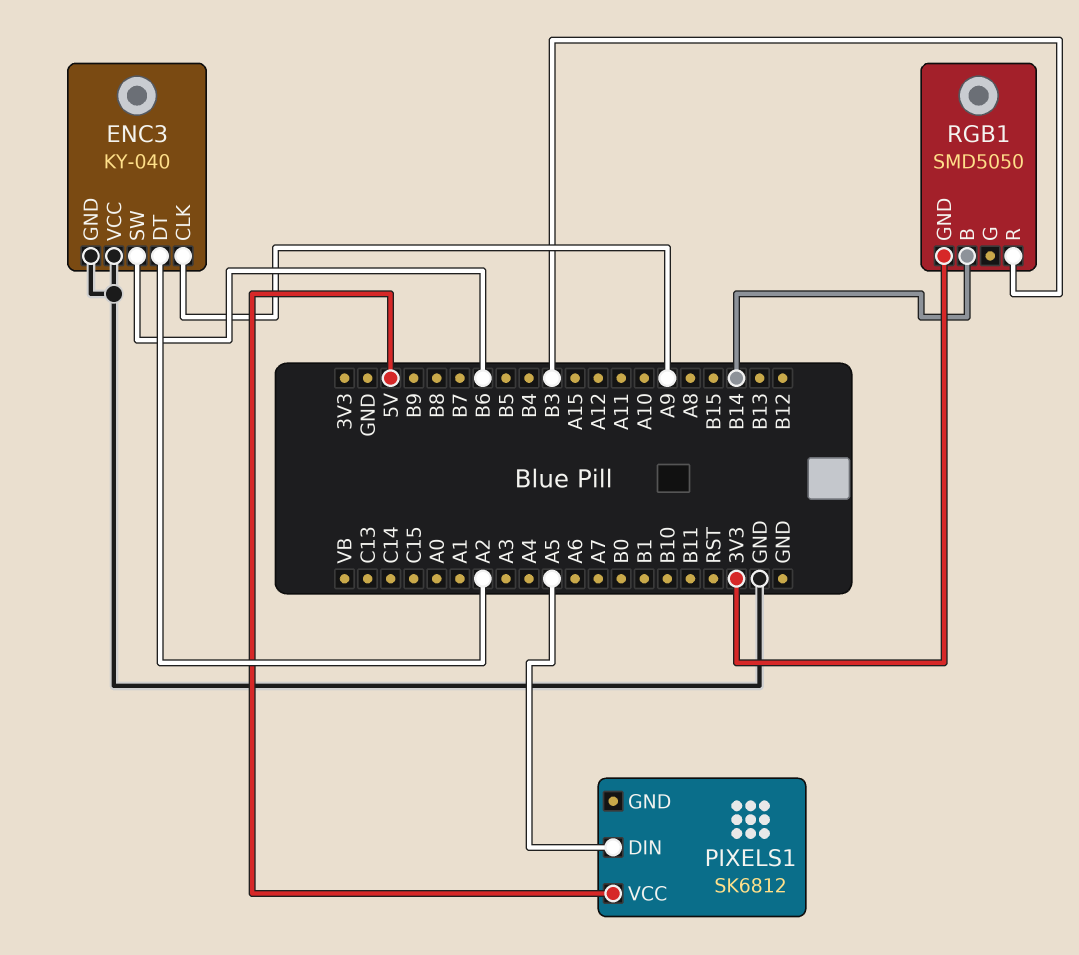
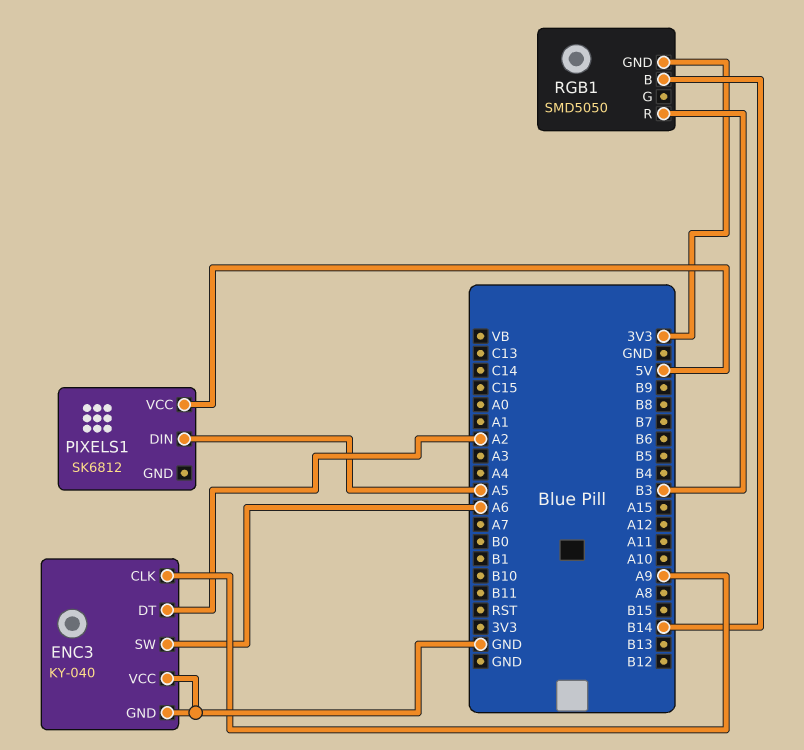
ENC3 pin SW: B6 -> A6

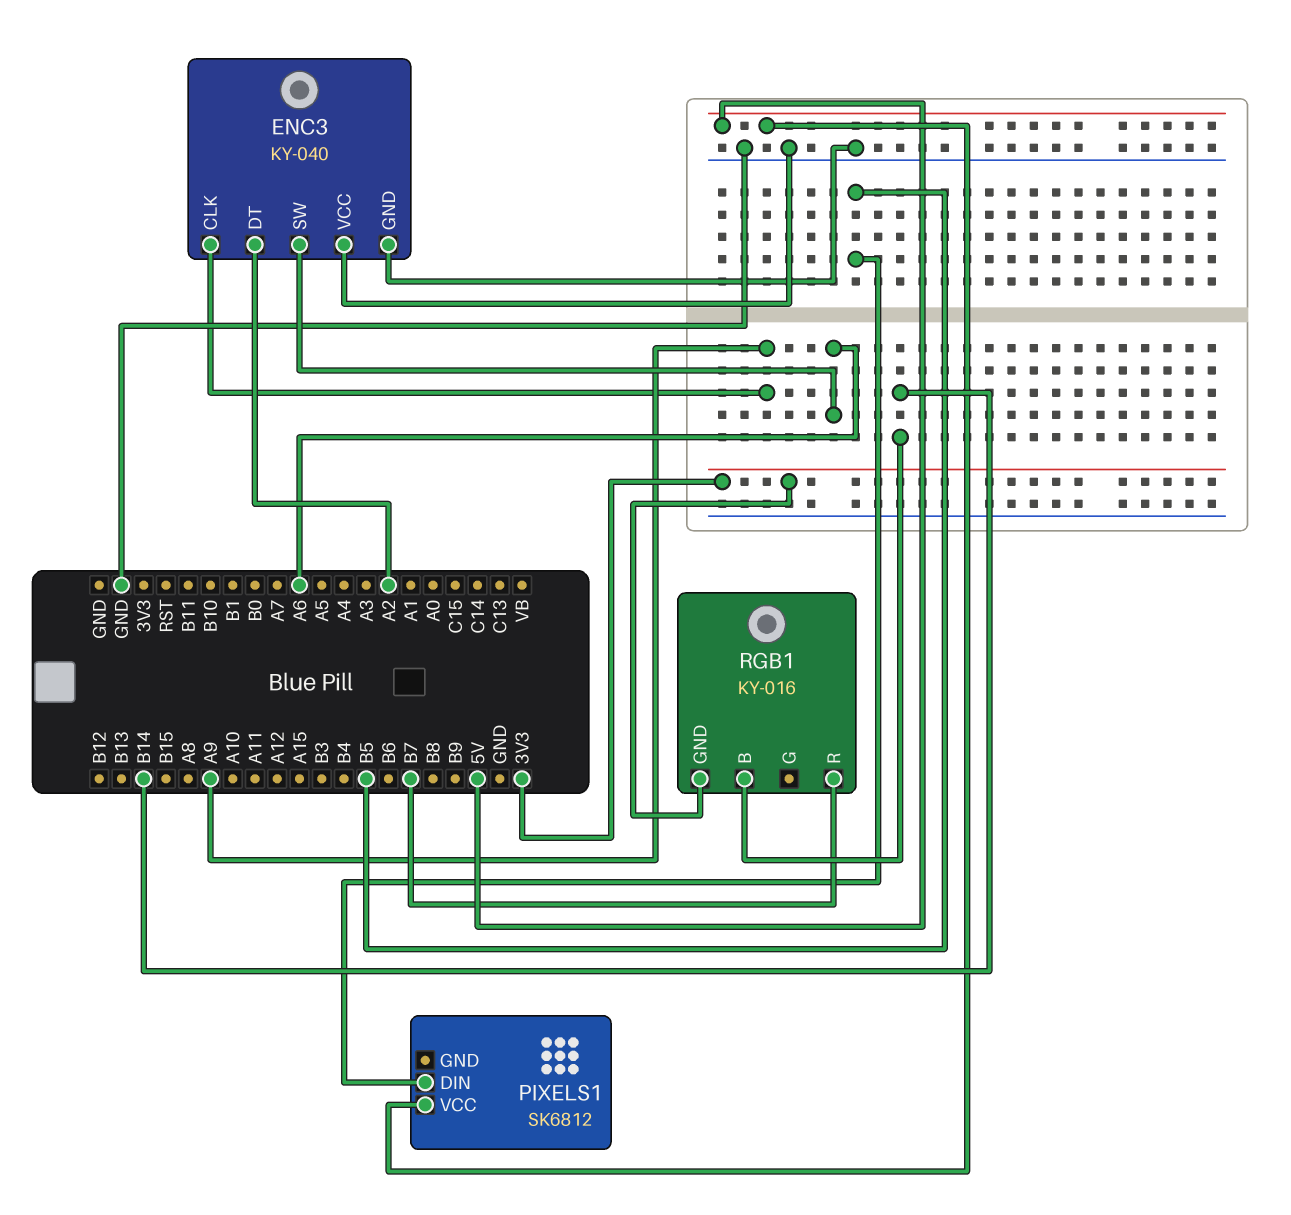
PIXELS1 pin DIN: A5 -> B5
RGB1: SMD5050 -> KY-016
RGB1 pin R: B3 -> B7

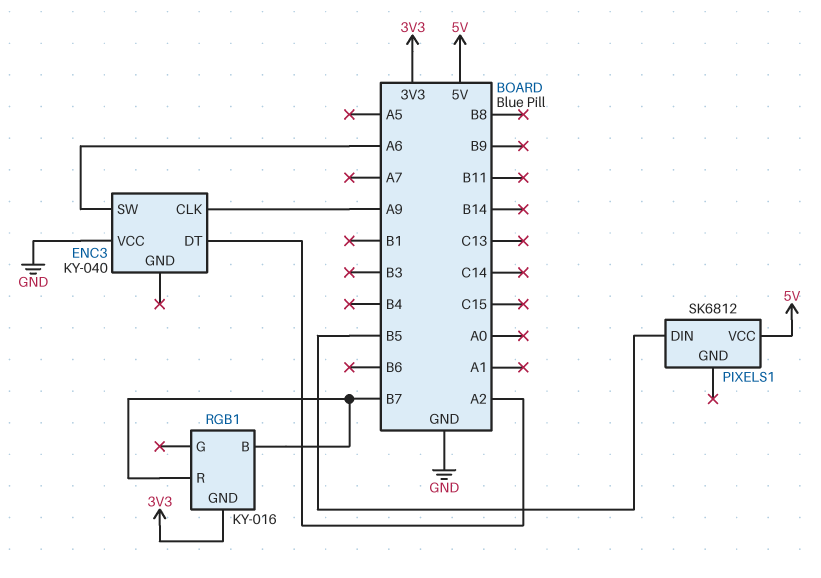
ENC3 pin GND: GND -> none
RGB1 pin B: B14 -> B7

